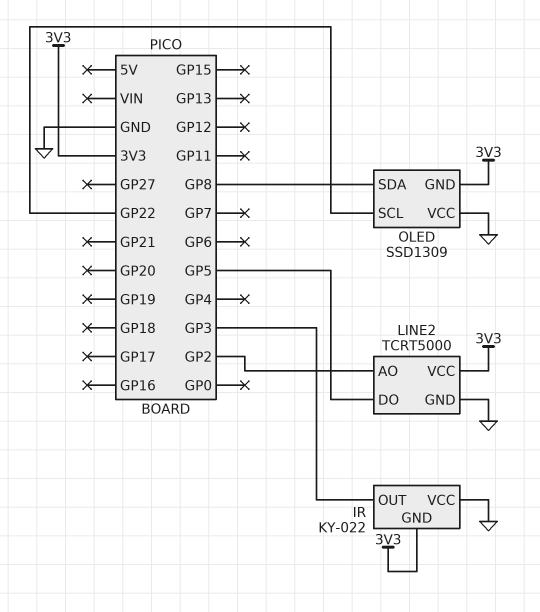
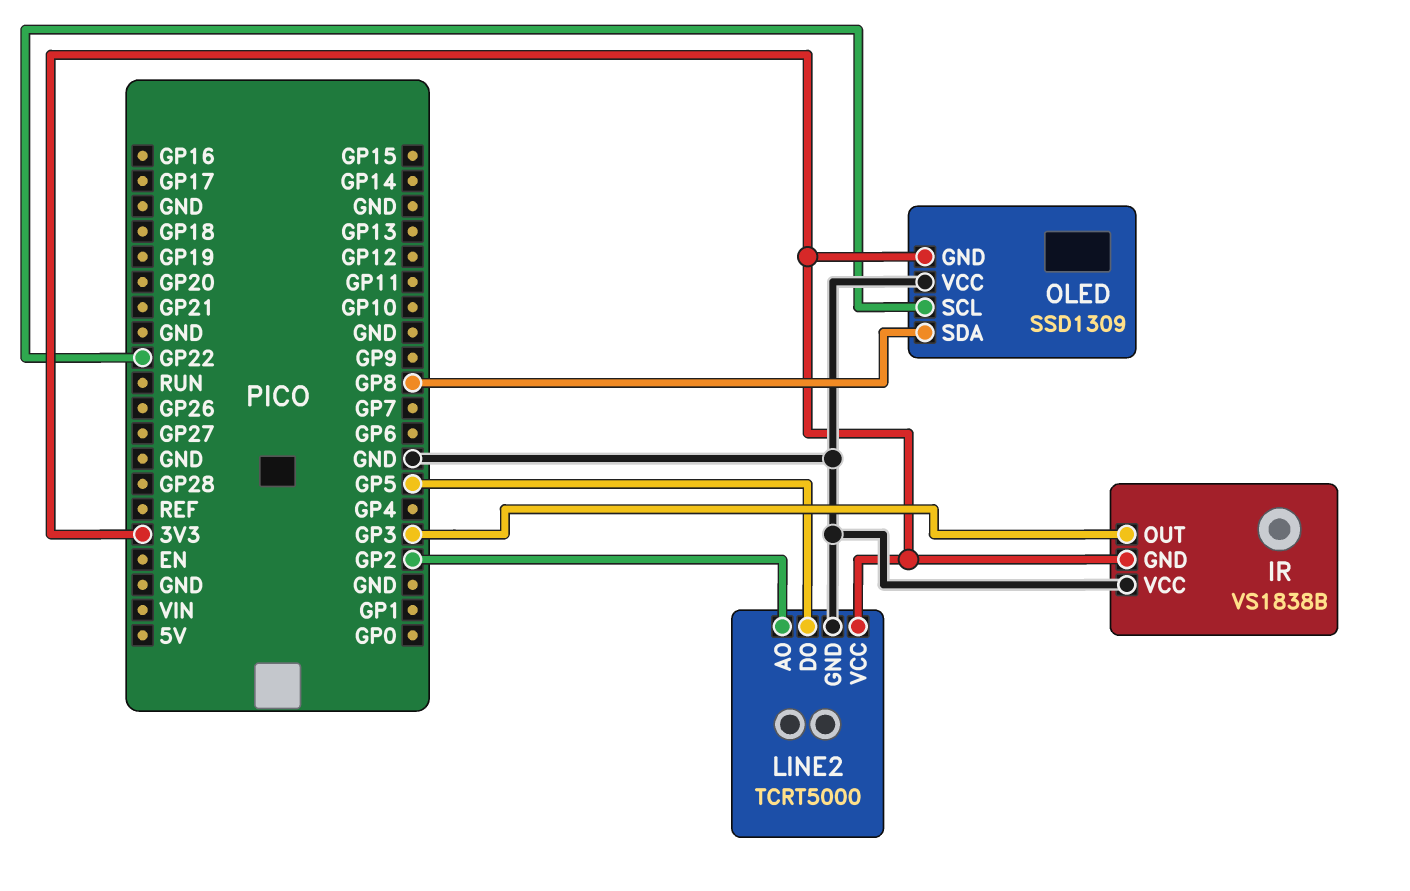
IR: KY-022 -> VS1838B

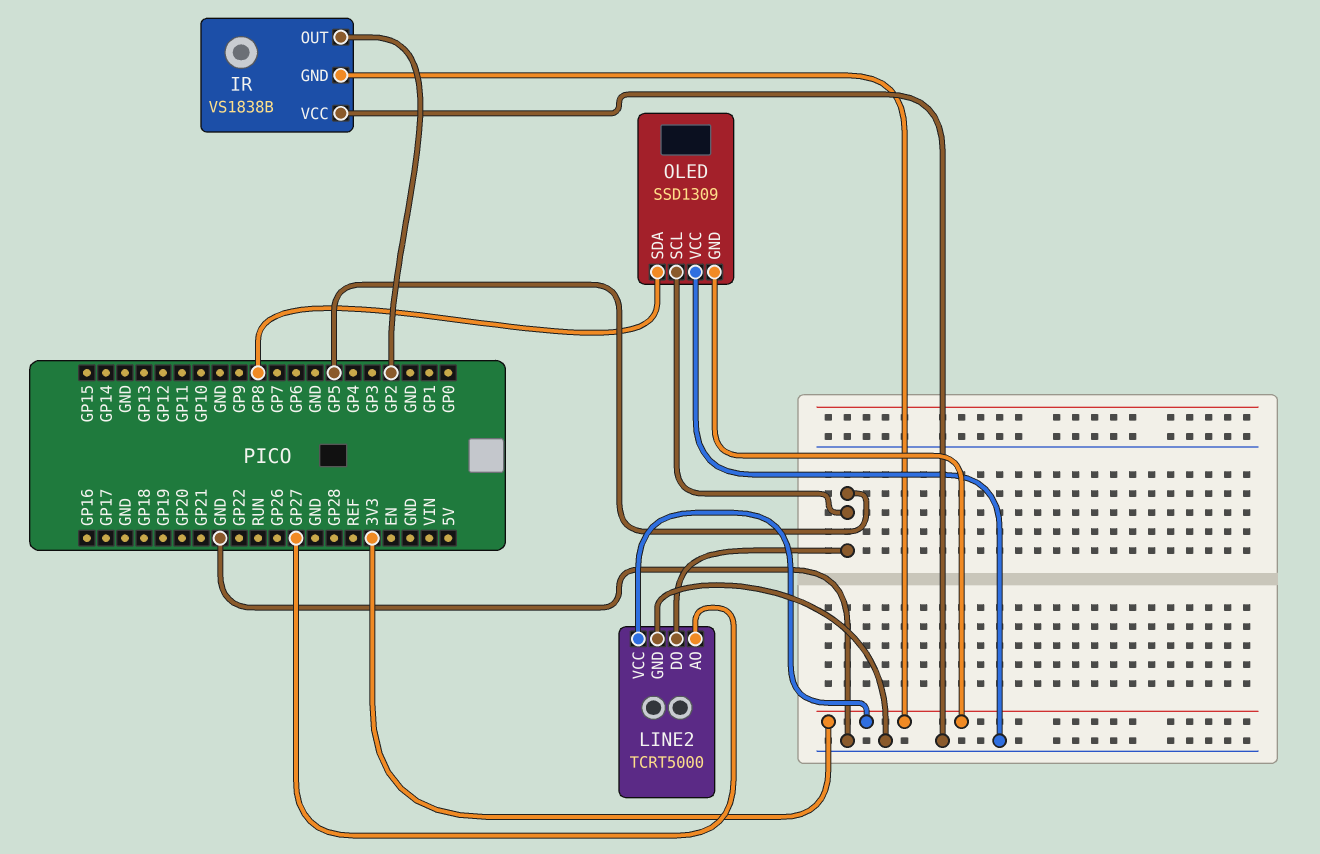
IR pin OUT: GP3 -> GP2
LINE2 pin AO: GP2 -> GP27
OLED pin SCL: GP22 -> GP5

